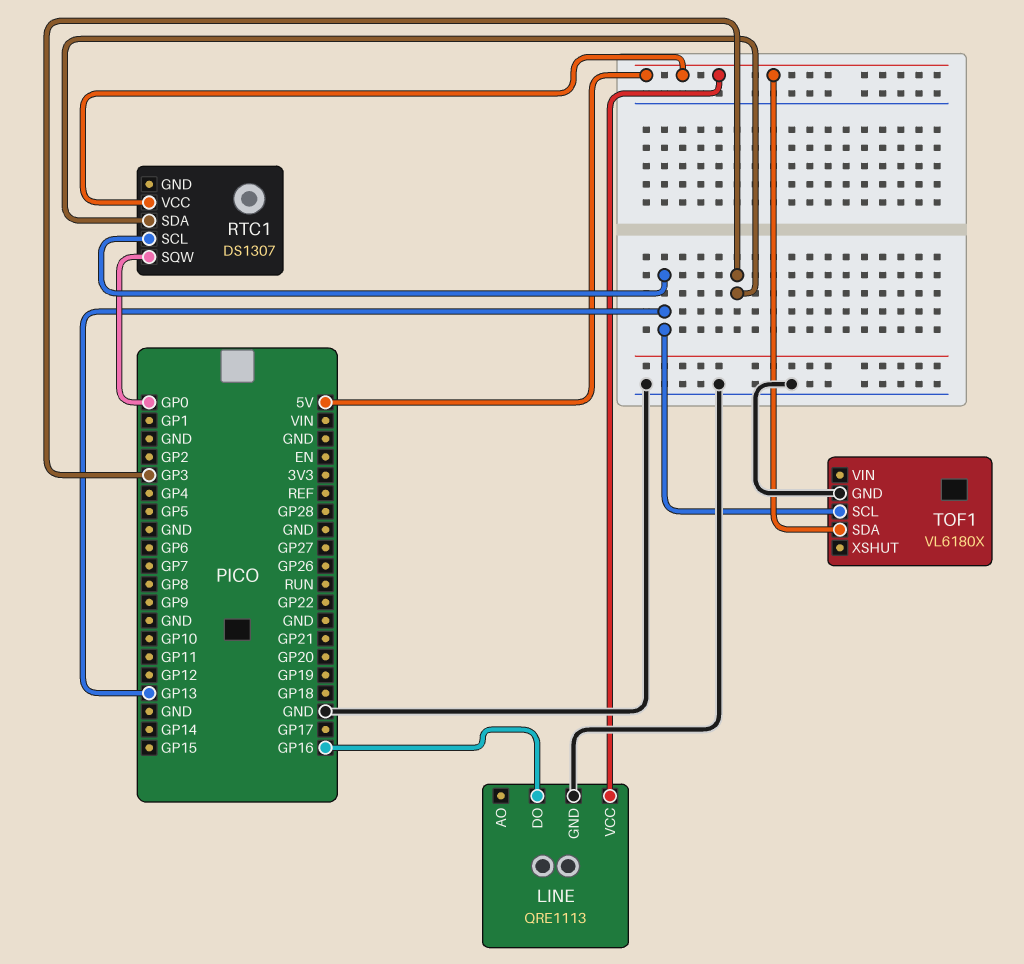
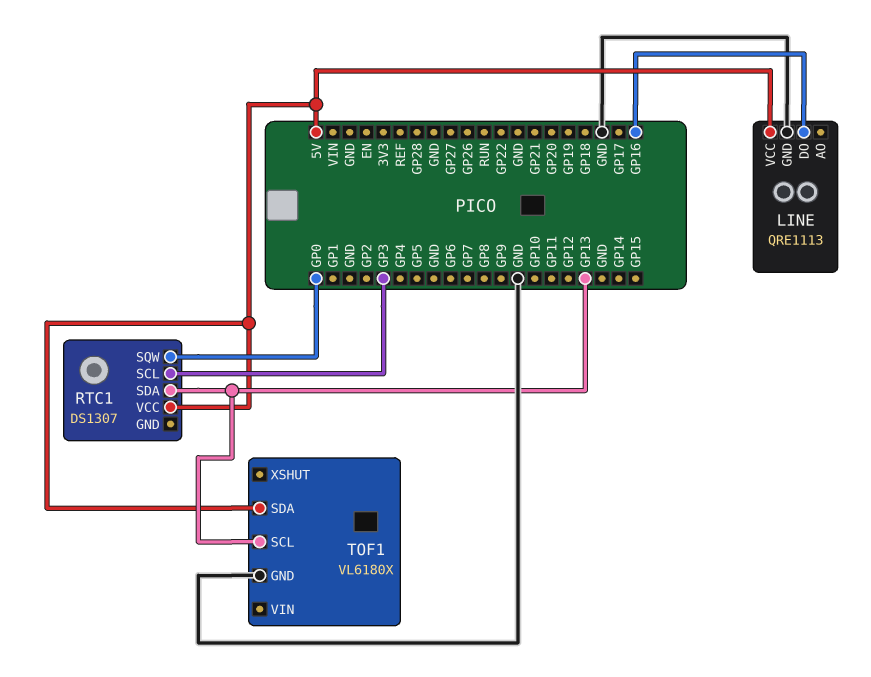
RTC1 pin SCL: GP13 -> GP3
RTC1 pin SDA: GP3 -> GP13

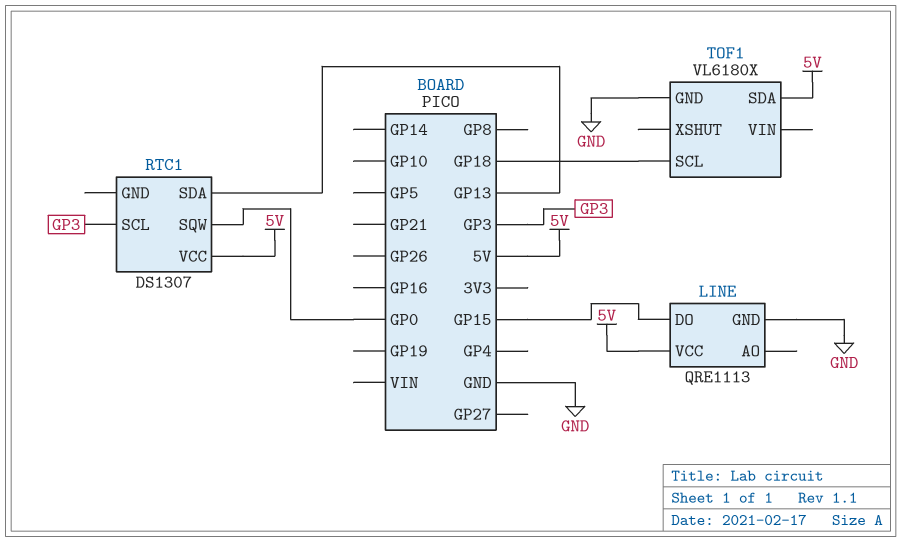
LINE pin DO: GP16 -> GP15
TOF1 pin SCL: GP13 -> GP18

